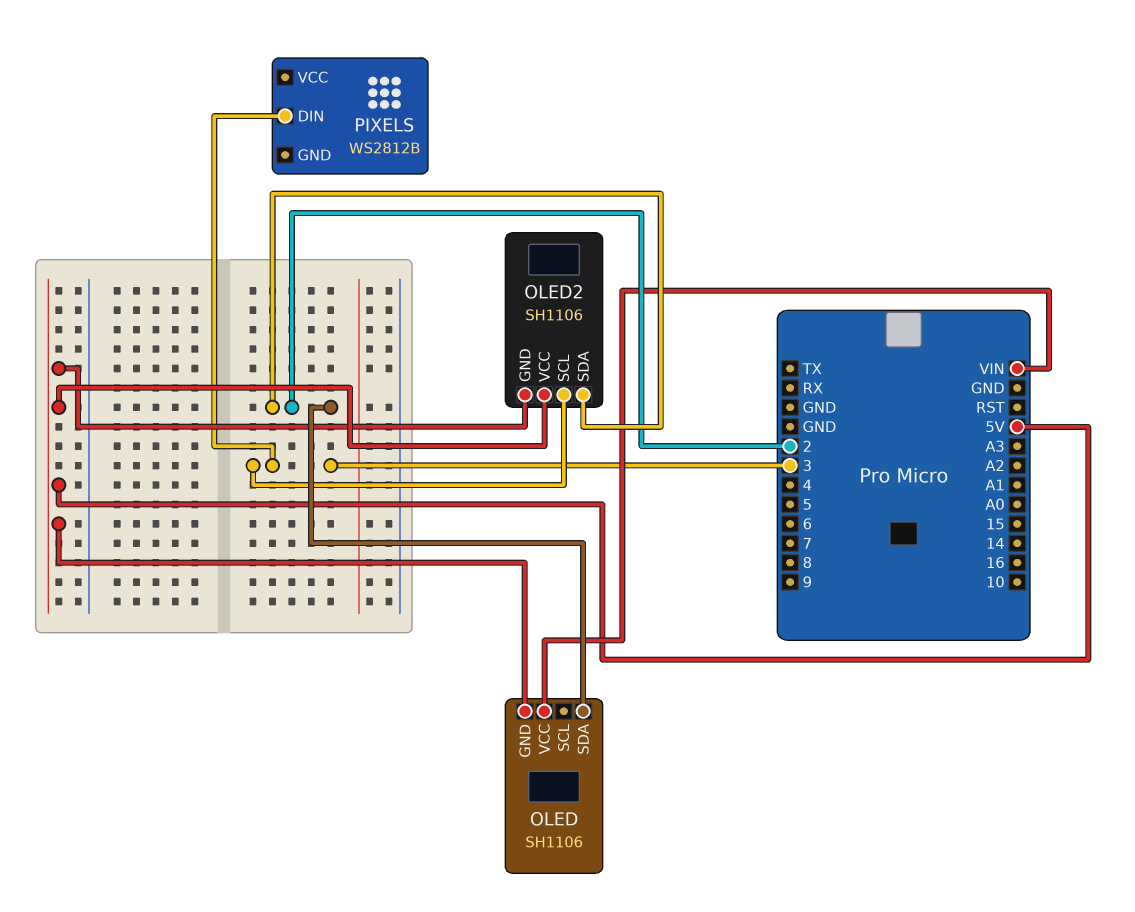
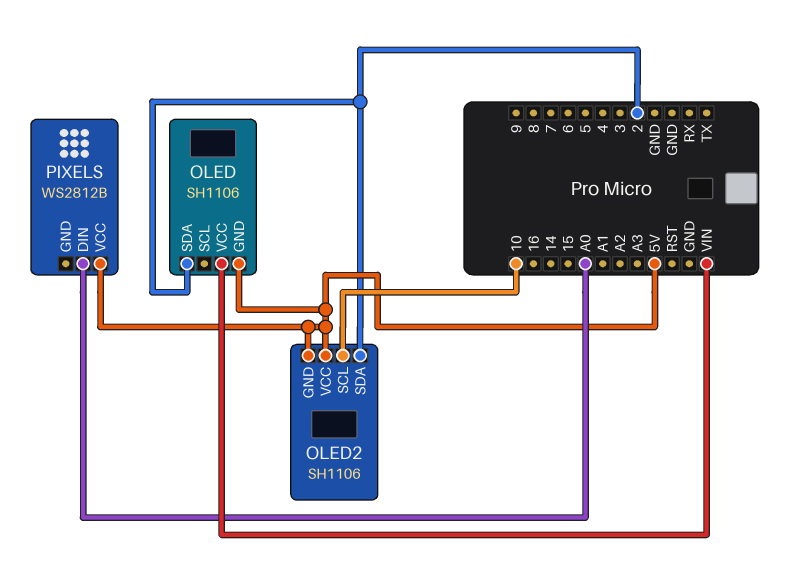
OLED2 pin SCL: 3 -> 10
PIXELS pin DIN: 3 -> A0
PIXELS pin VCC: none -> 5V

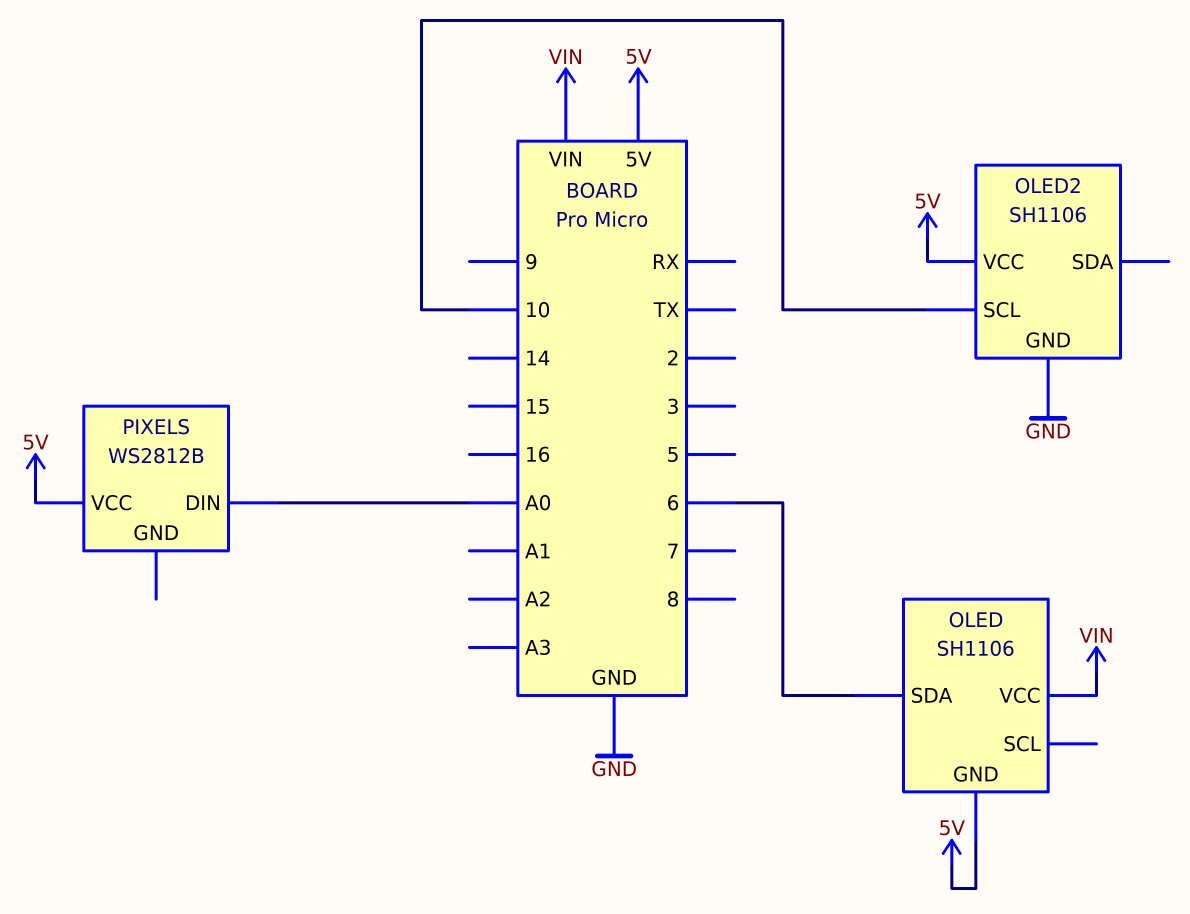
OLED pin SDA: 2 -> 6
OLED2 pin GND: 5V -> GND
OLED2 pin SDA: 2 -> none

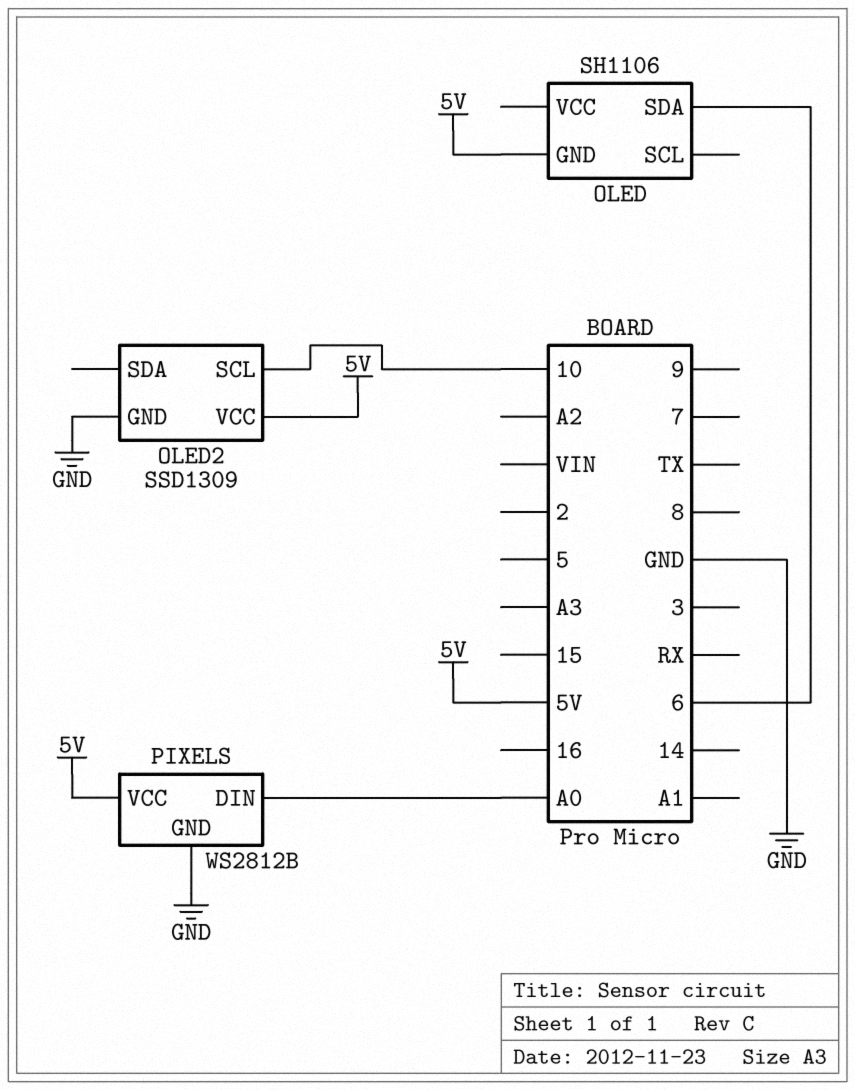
OLED pin VCC: VIN -> none
OLED2: SH1106 -> SSD1309
PIXELS pin GND: none -> GND

